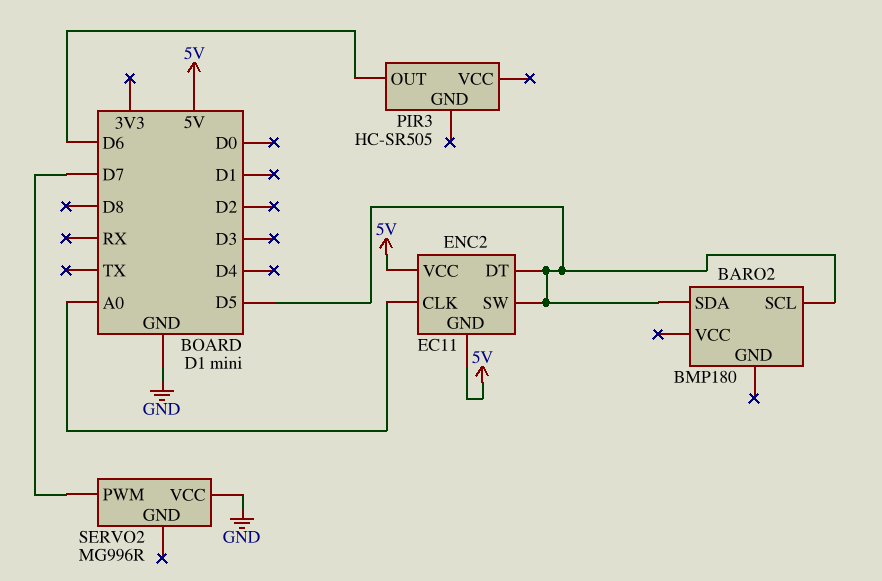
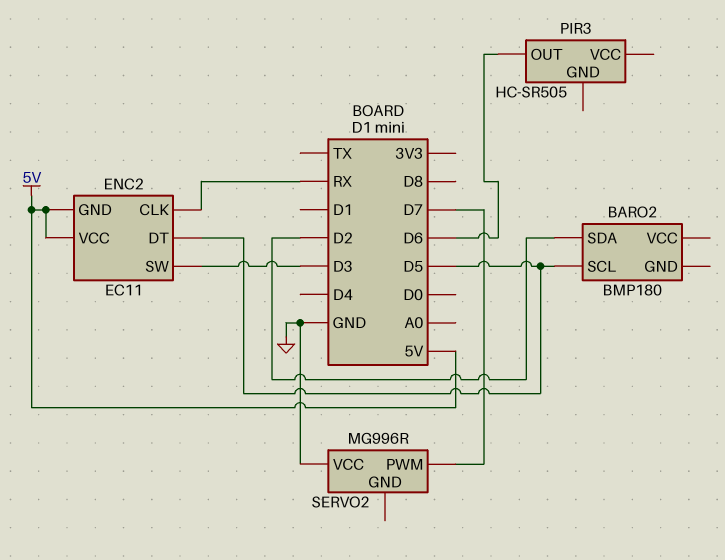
BARO2 pin SDA: D5 -> D2
ENC2 pin CLK: A0 -> RX
ENC2 pin SW: D5 -> D3

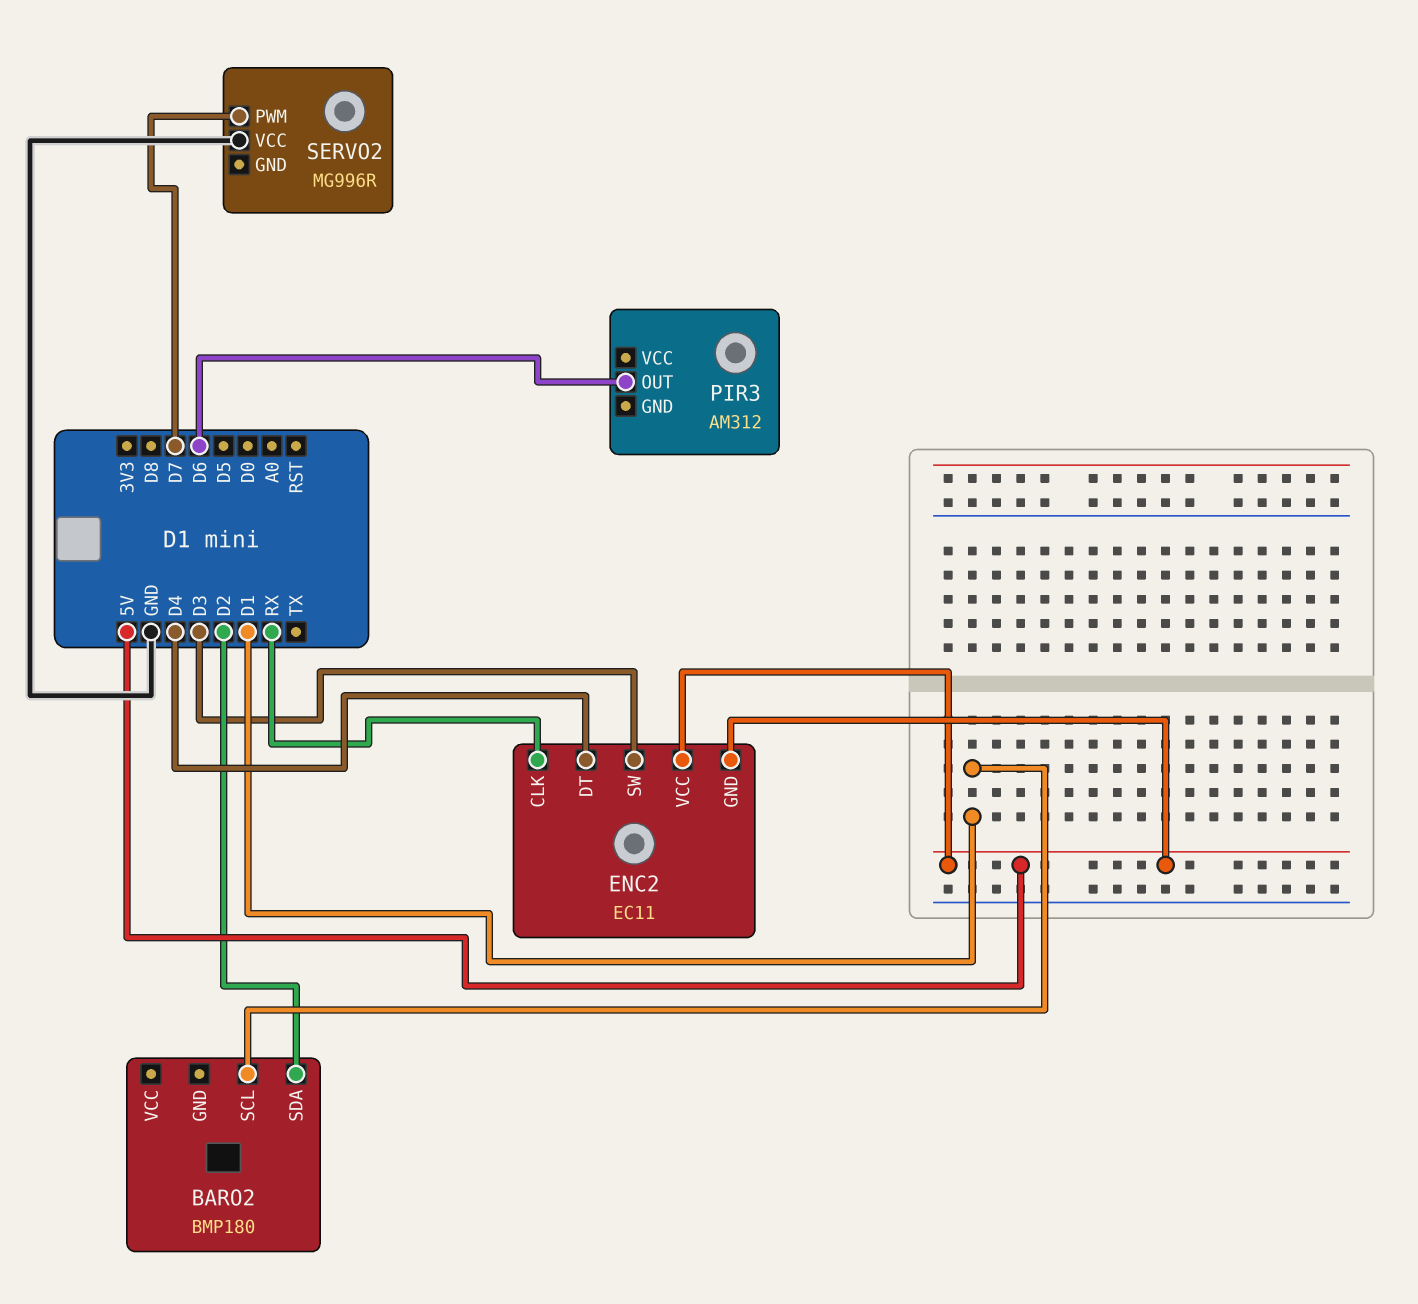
BARO2 pin SCL: D5 -> D1
ENC2 pin DT: D5 -> D4
PIR3: HC-SR505 -> AM312

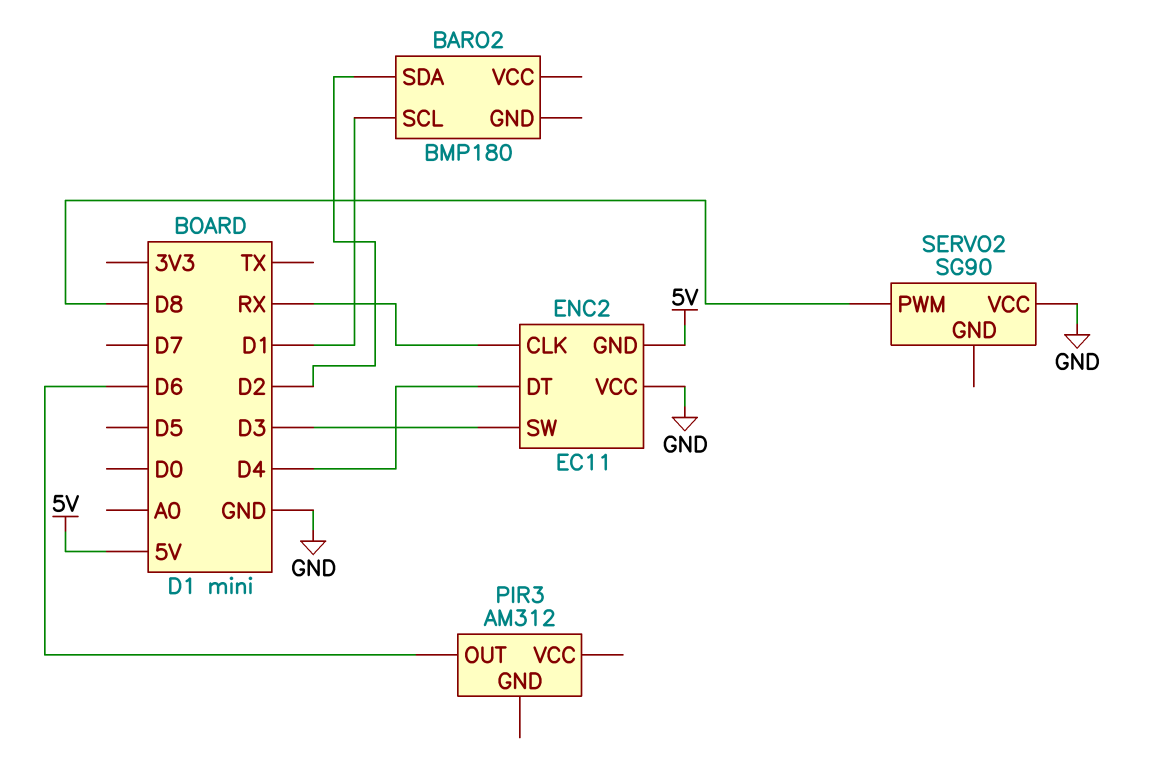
ENC2 pin VCC: 5V -> GND
SERVO2: MG996R -> SG90
SERVO2 pin PWM: D7 -> D8

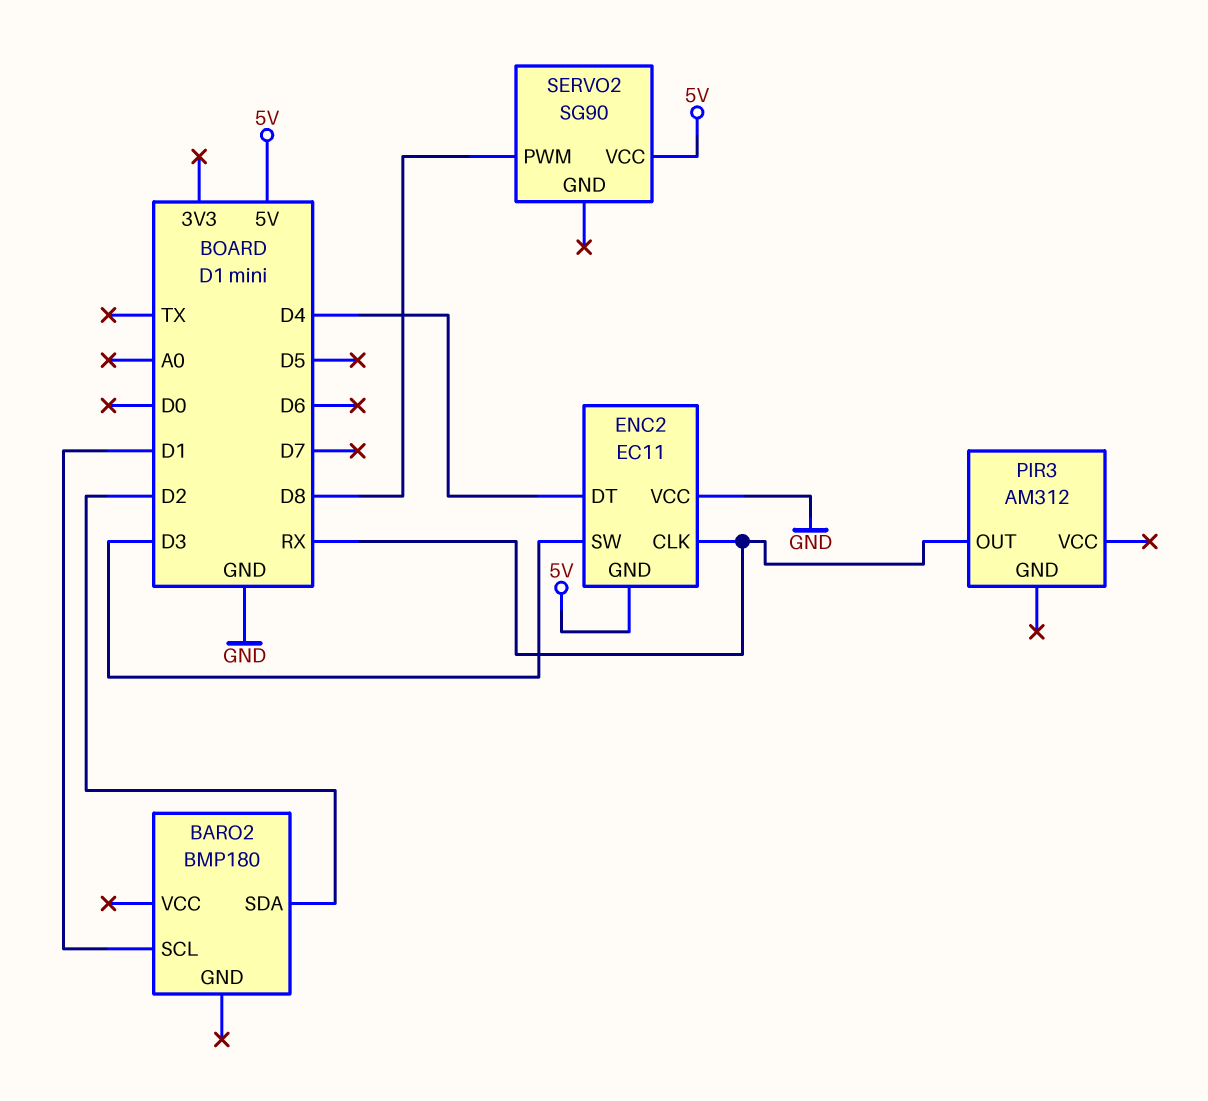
PIR3 pin OUT: D6 -> RX
SERVO2 pin VCC: GND -> 5V

